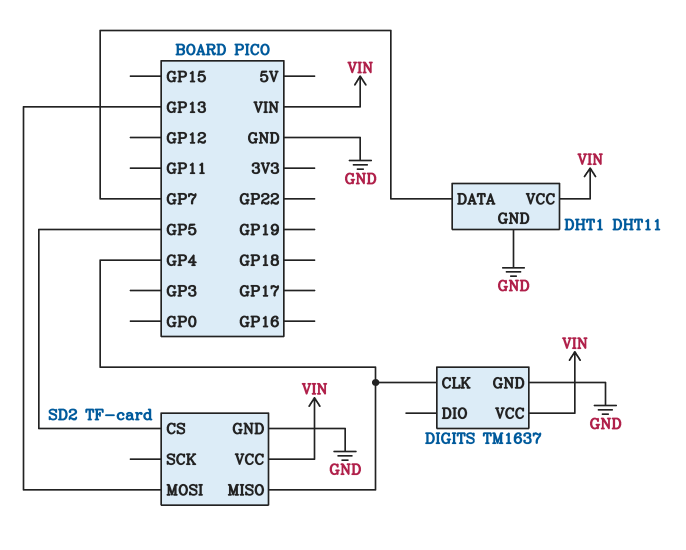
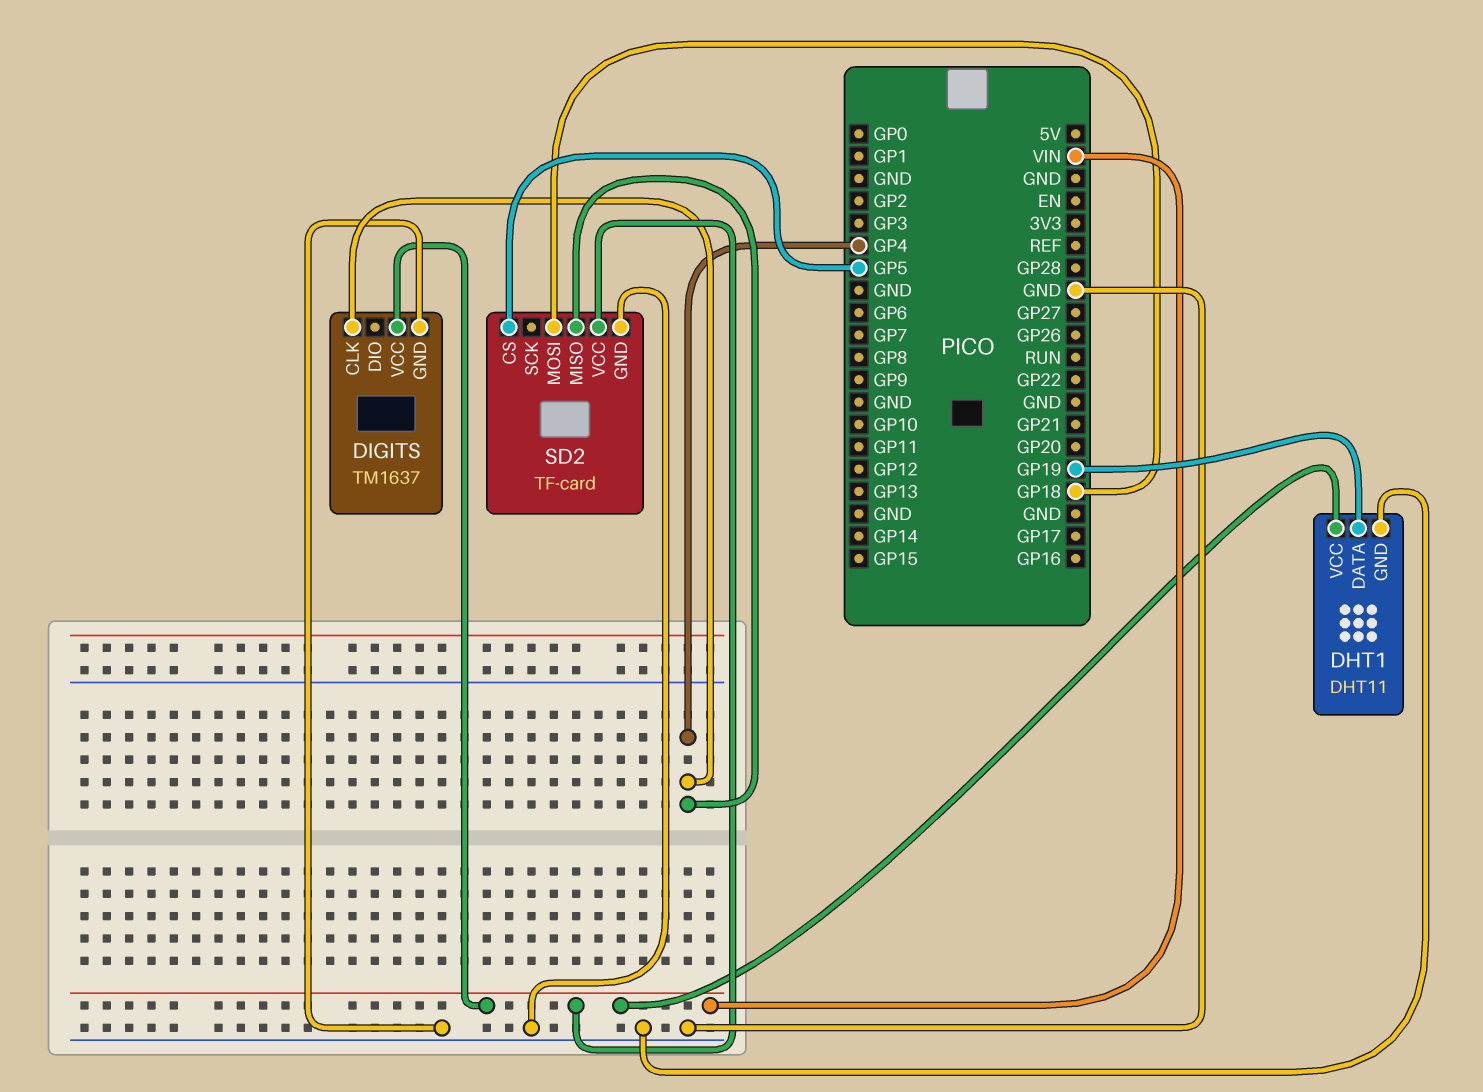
DHT1 pin DATA: GP7 -> GP19
SD2 pin MOSI: GP13 -> GP18

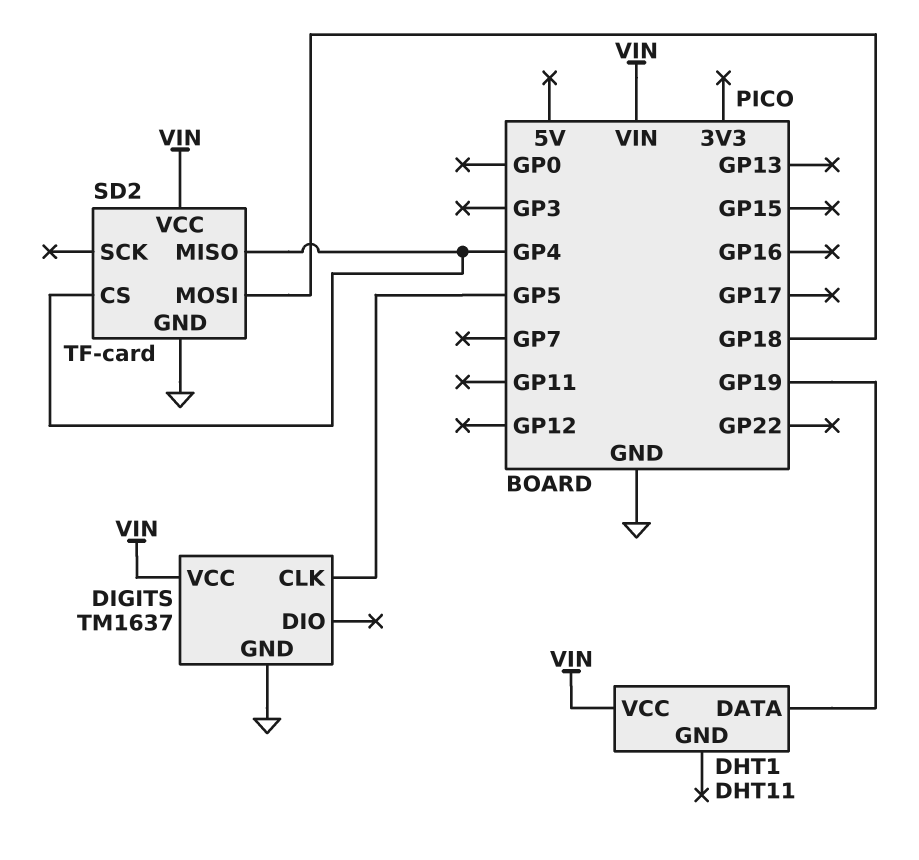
DHT1 pin GND: GND -> none
DIGITS pin CLK: GP4 -> GP5
SD2 pin CS: GP5 -> GP4

